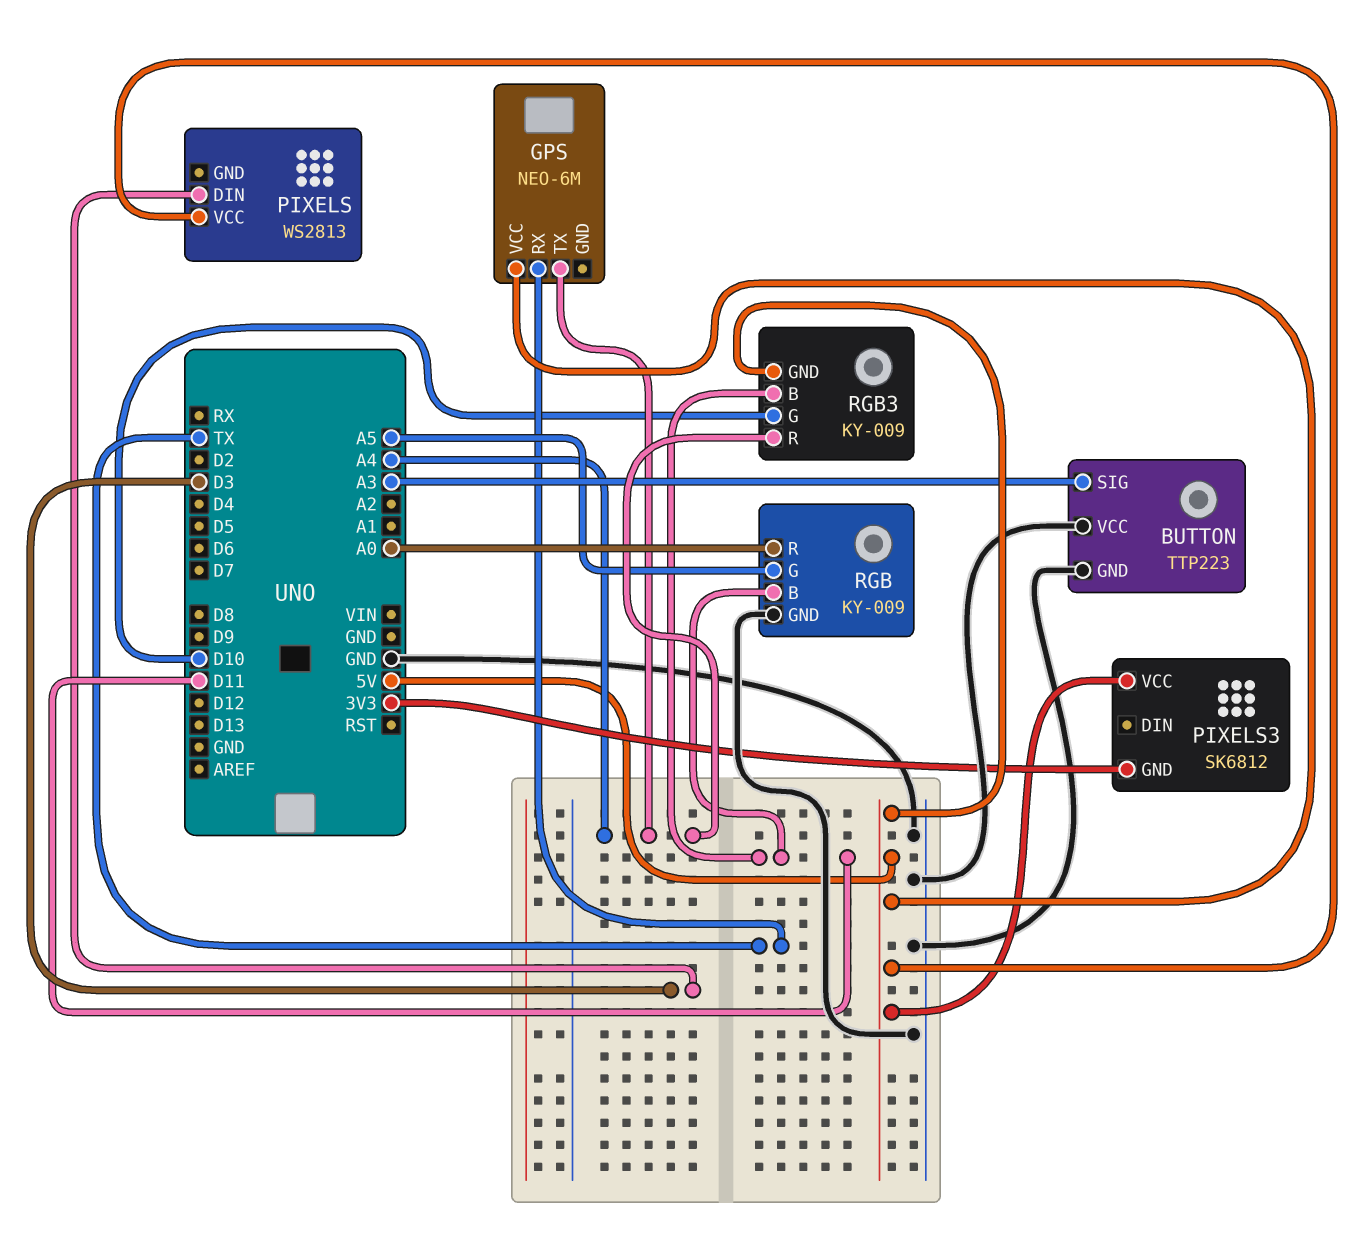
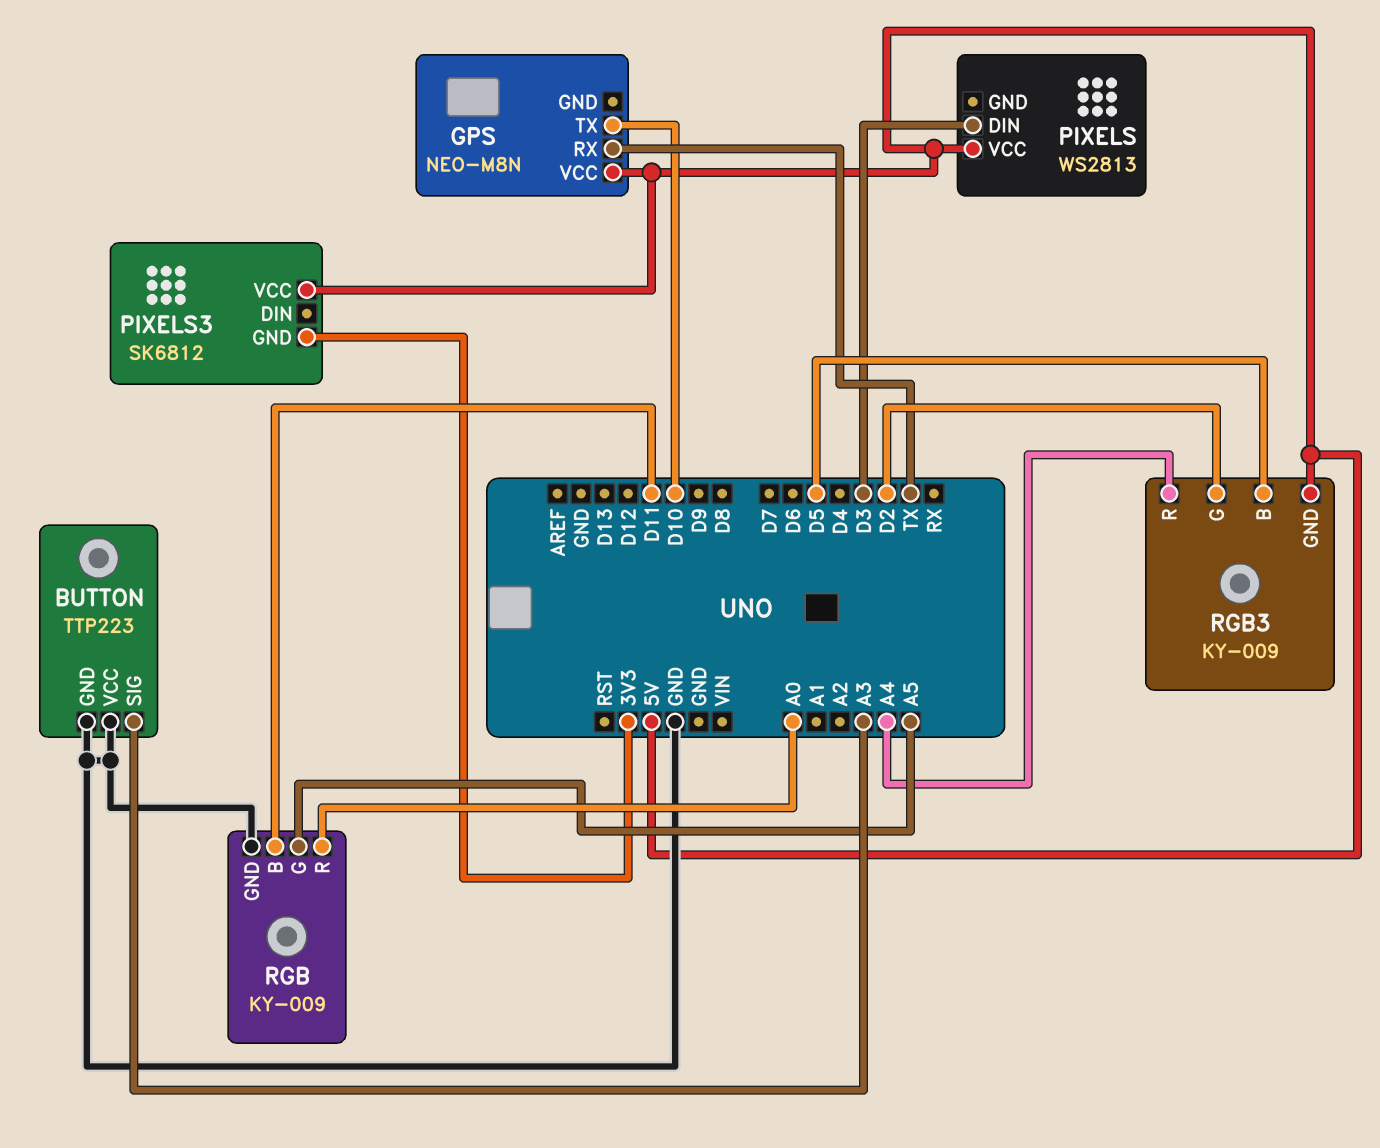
GPS: NEO-6M -> NEO-M8N
GPS pin TX: A4 -> D10
RGB3 pin B: D11 -> D5
RGB3 pin G: D10 -> D2

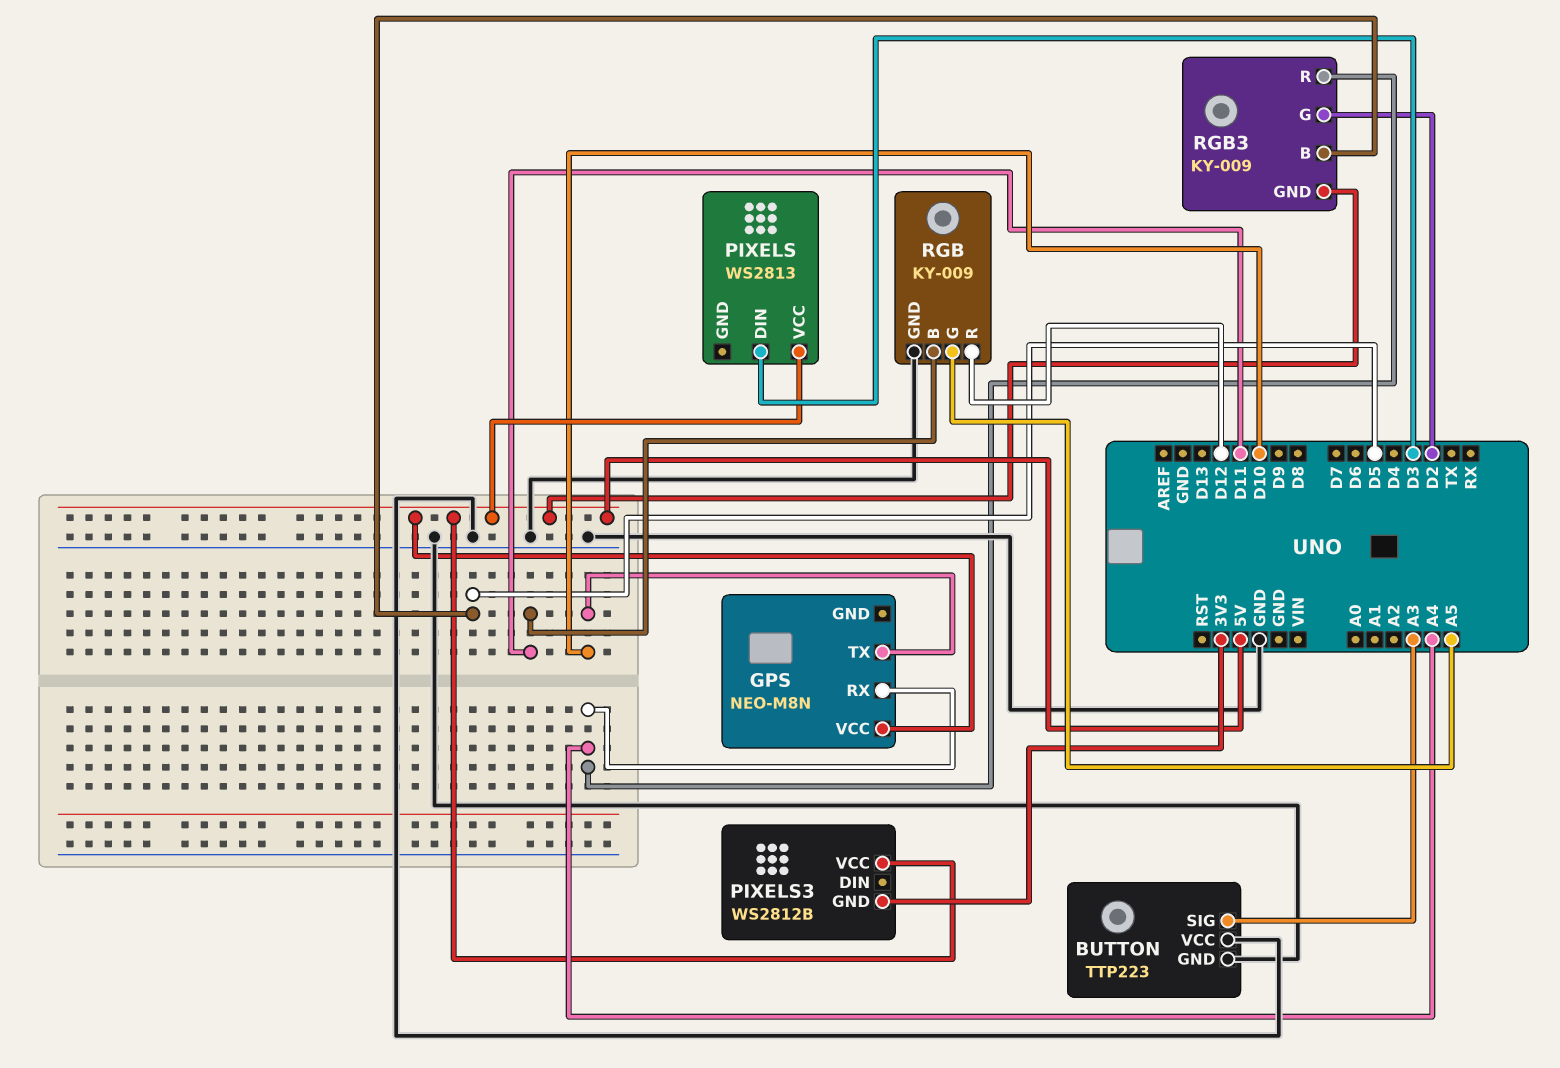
GPS pin RX: TX -> A4
PIXELS3: SK6812 -> WS2812B
RGB pin R: A0 -> D12

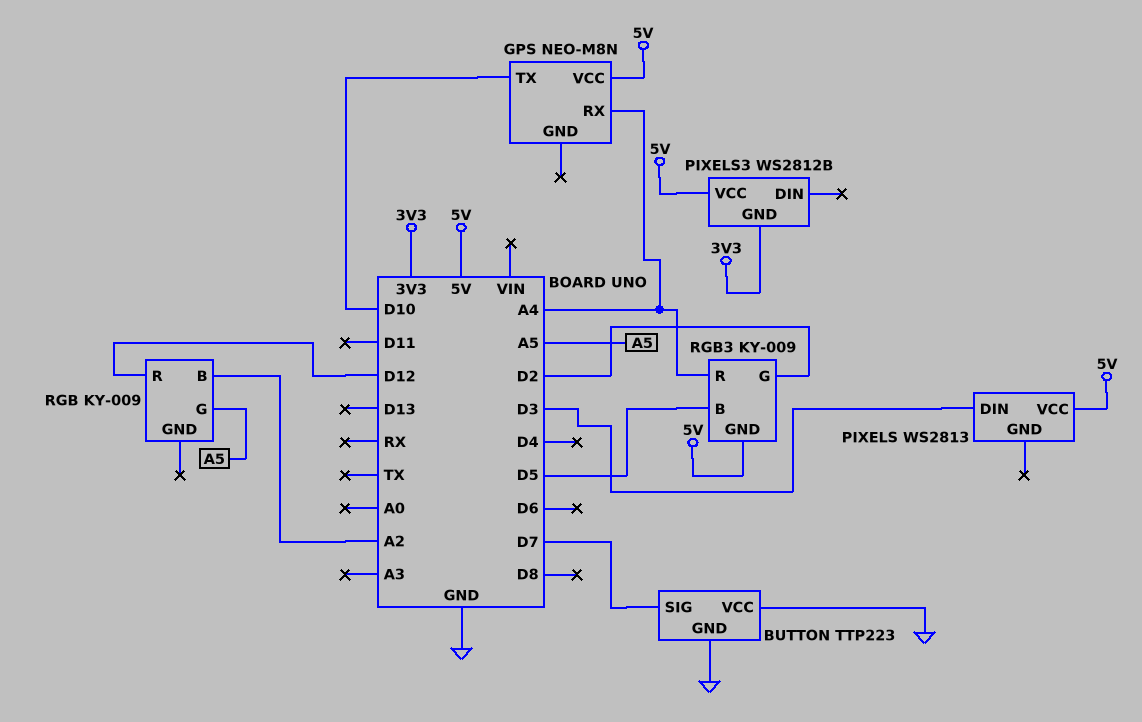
BUTTON pin SIG: A3 -> D7
RGB pin B: D11 -> A2
RGB pin GND: GND -> none

